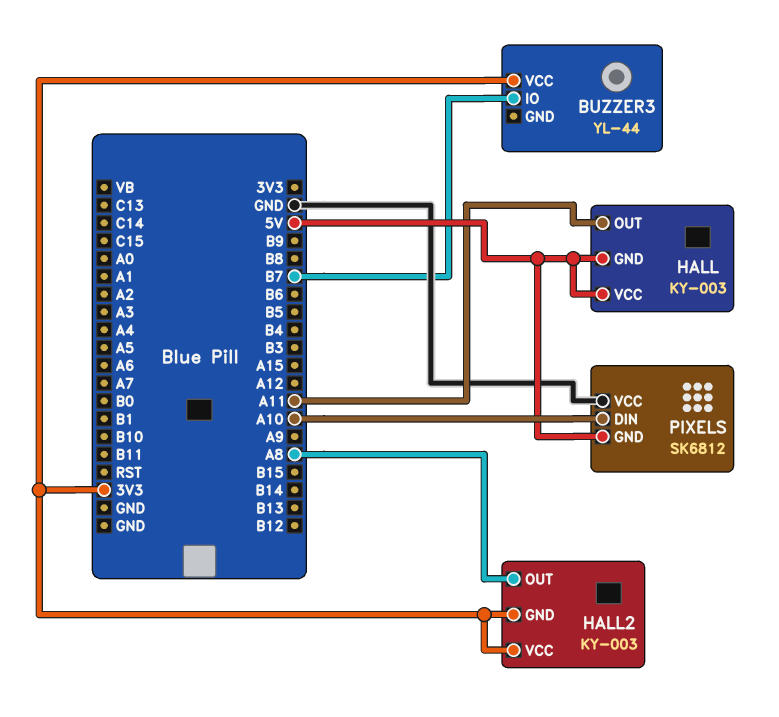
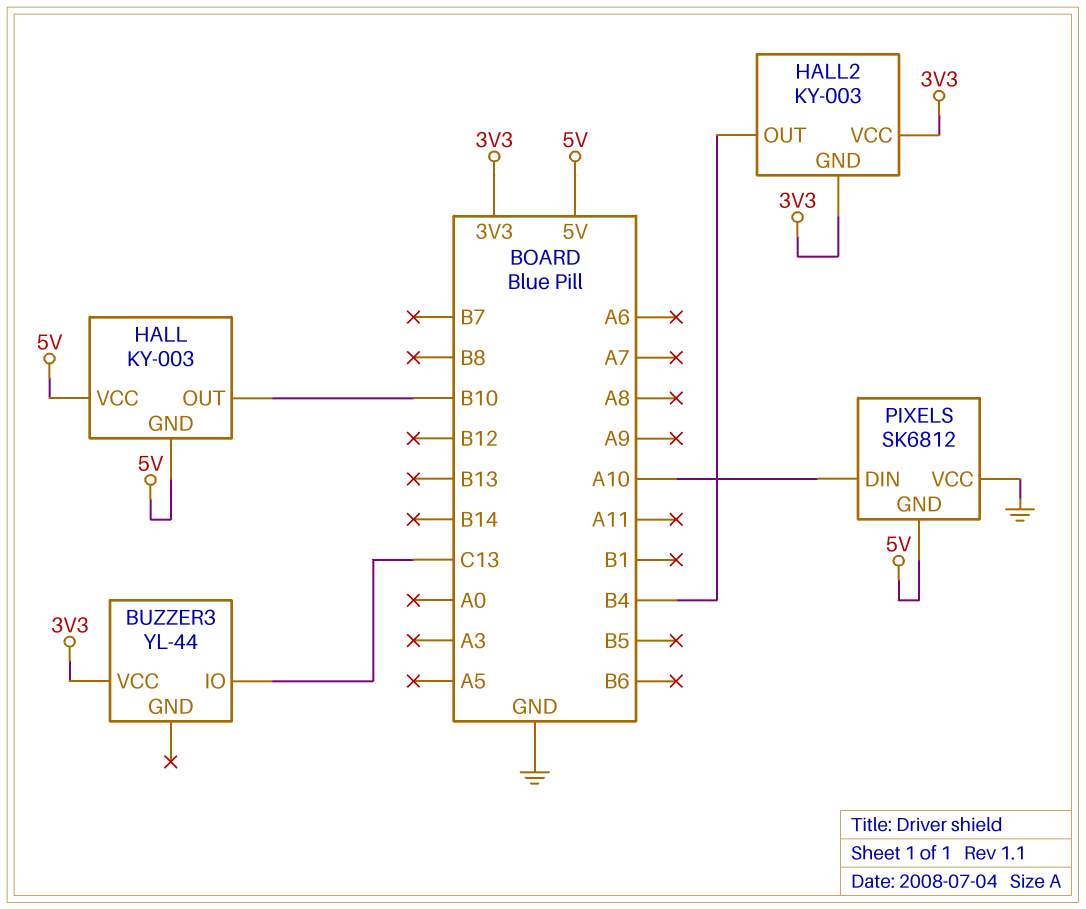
BUZZER3 pin IO: B7 -> C13
HALL pin OUT: A11 -> B10
HALL2 pin OUT: A8 -> B4

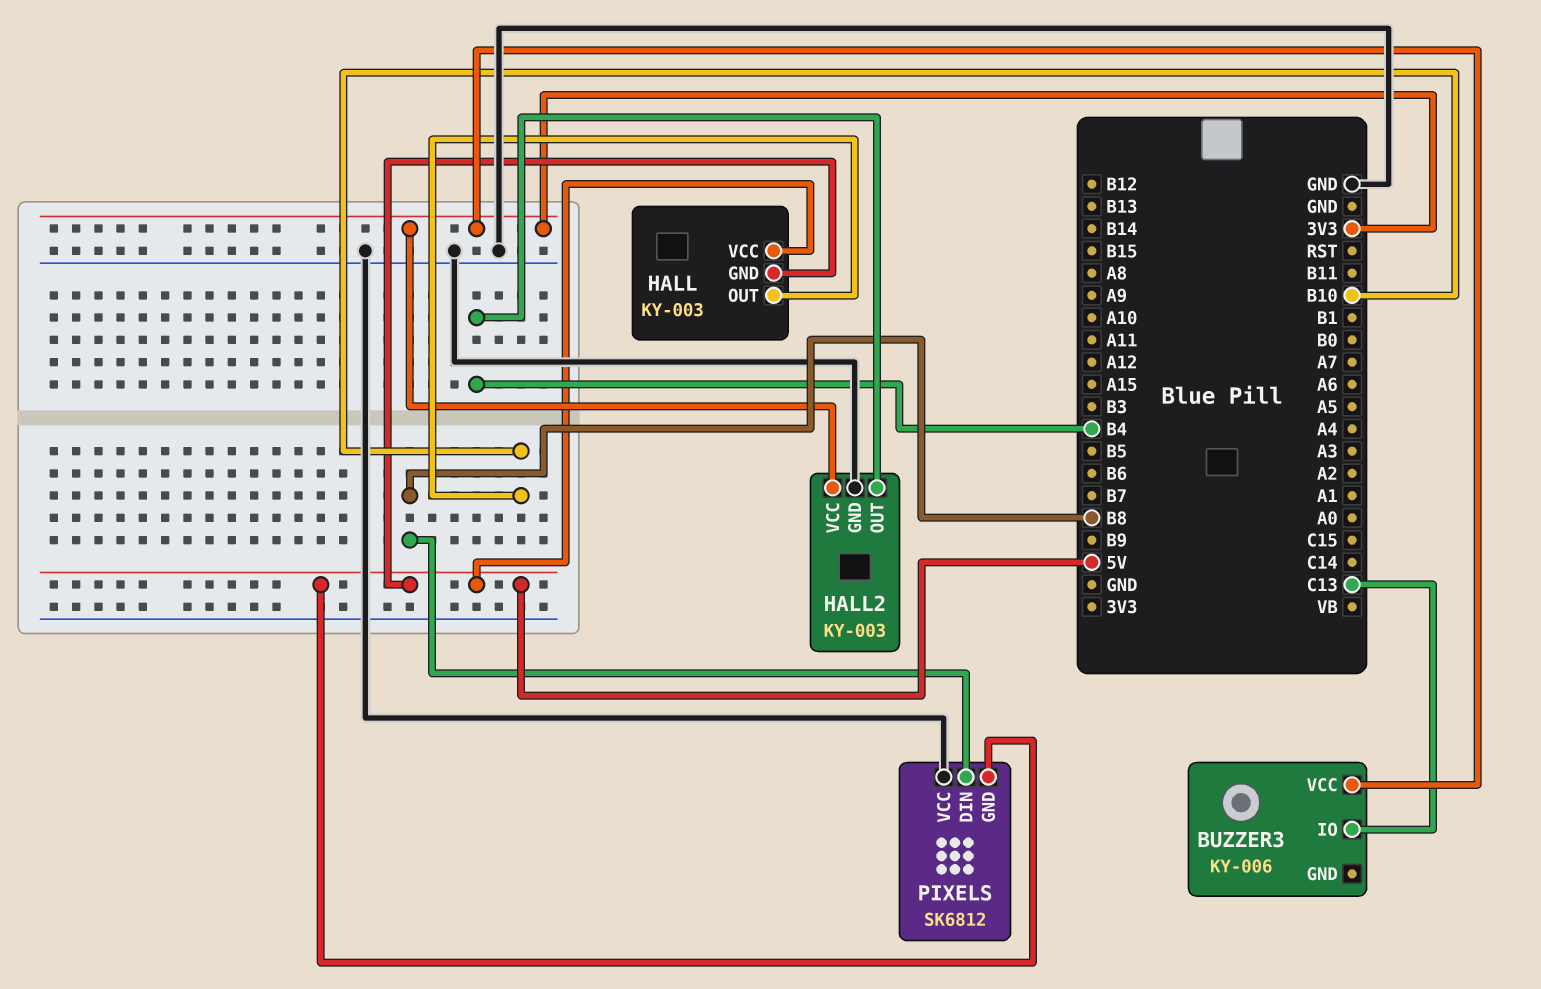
BUZZER3: YL-44 -> KY-006
HALL2 pin GND: 3V3 -> GND
PIXELS pin DIN: A10 -> B8

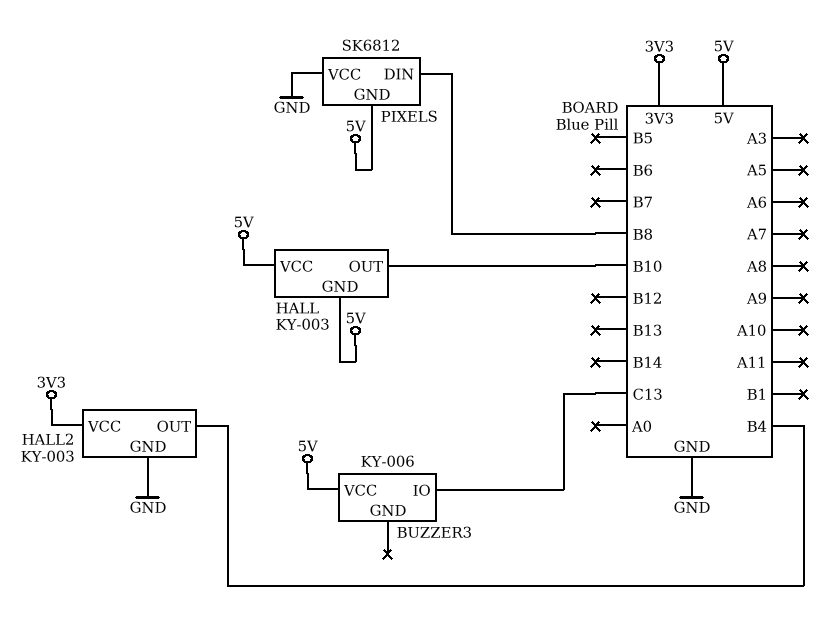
BUZZER3 pin VCC: 3V3 -> 5V

